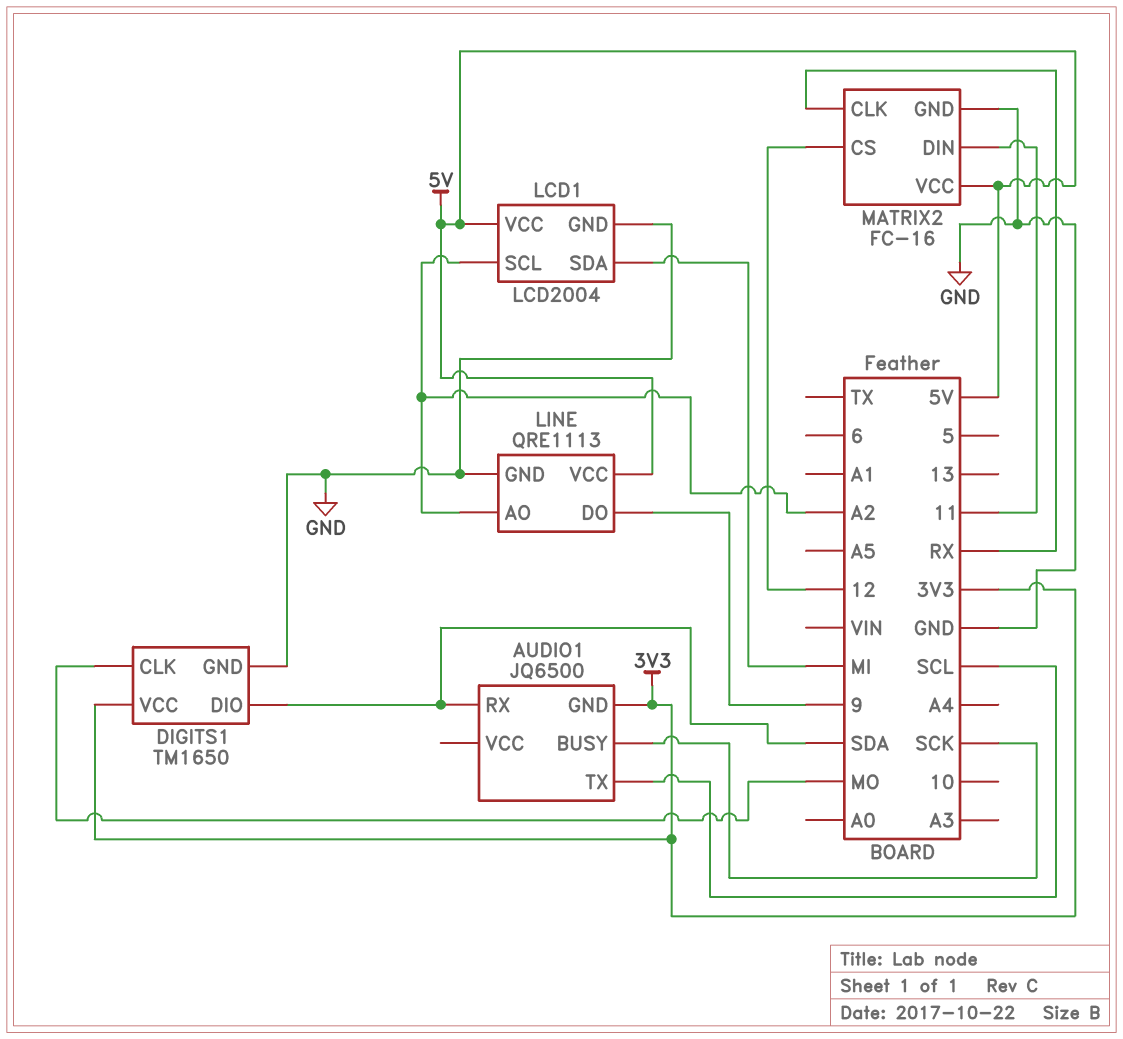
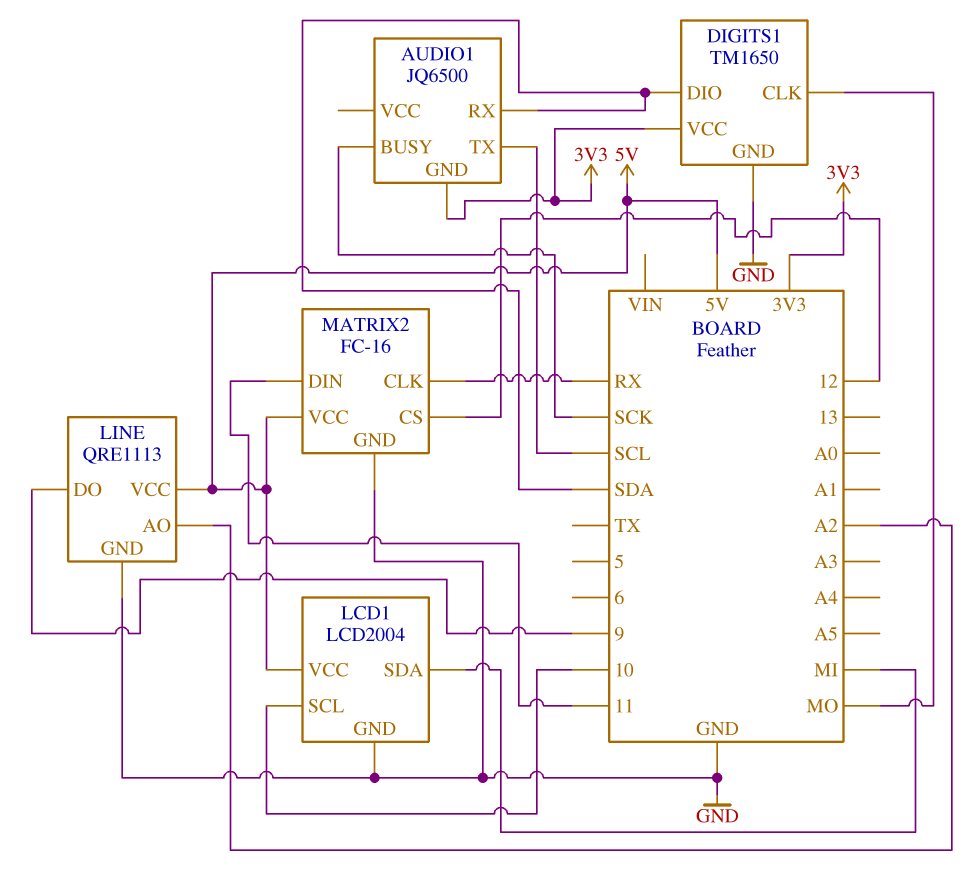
LCD1 pin SCL: A2 -> 10

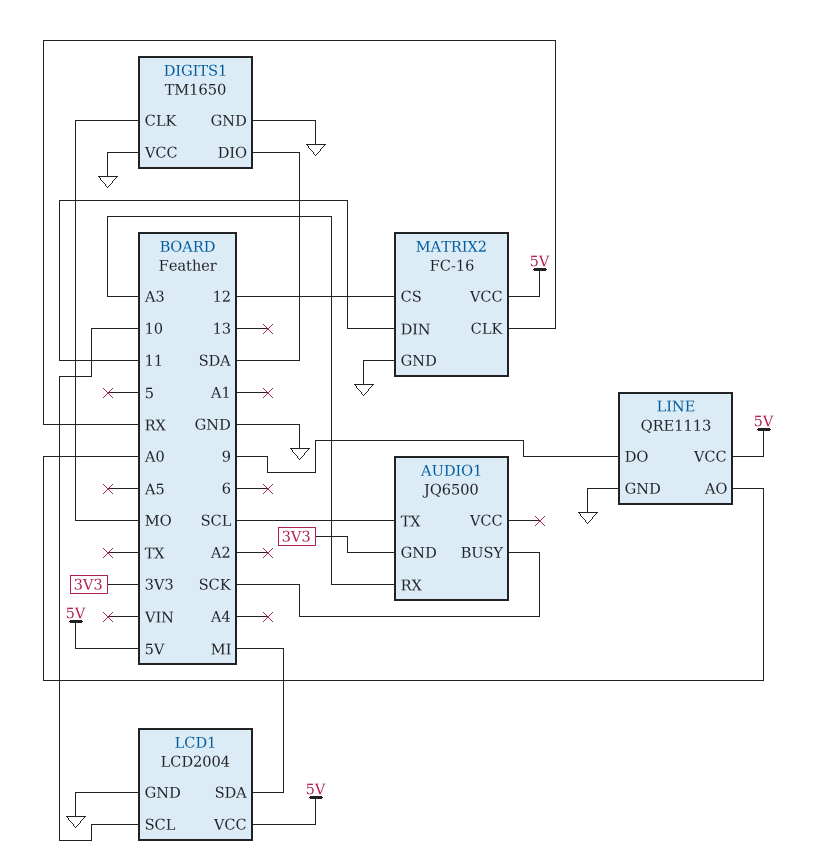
AUDIO1 pin RX: SDA -> A3
DIGITS1 pin VCC: 3V3 -> GND
LINE pin AO: A2 -> A0

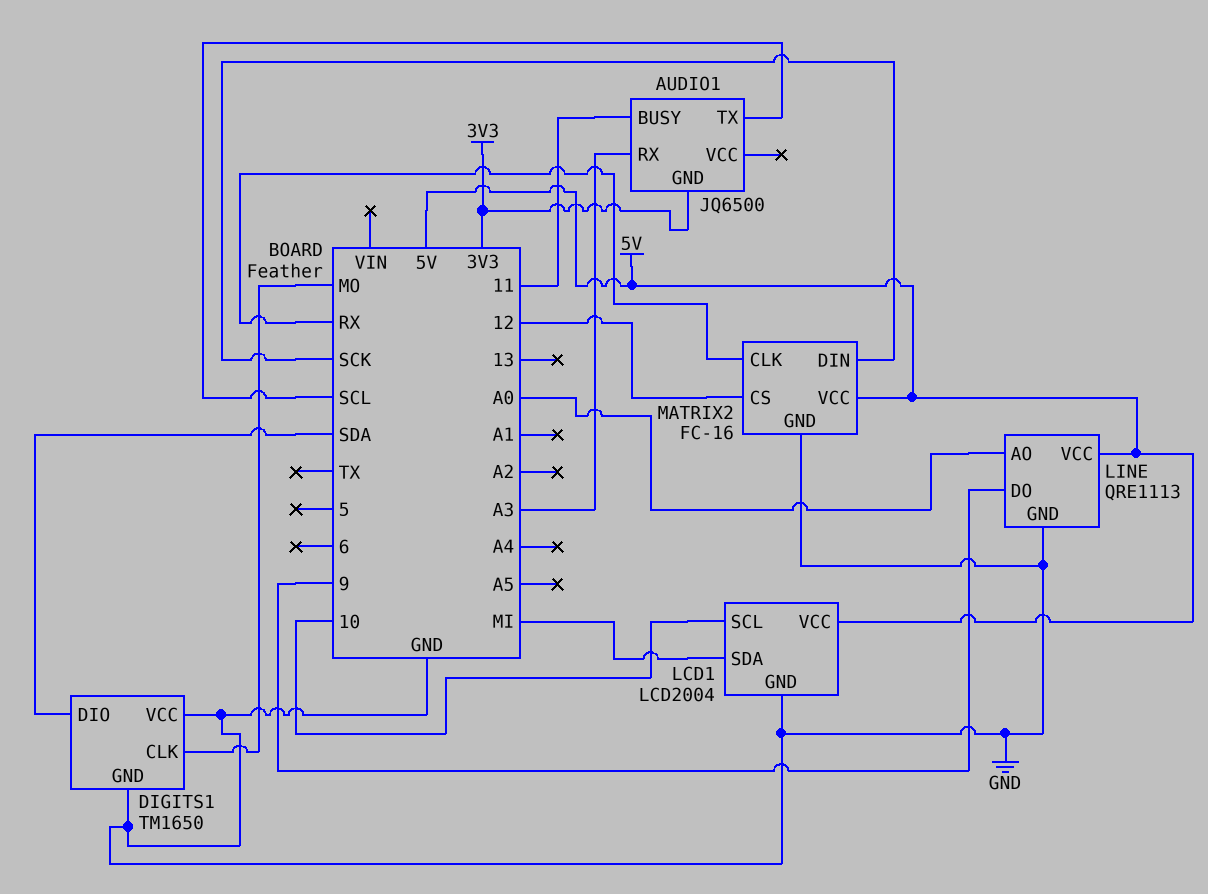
AUDIO1 pin BUSY: SCK -> 11
MATRIX2 pin DIN: 11 -> SCK

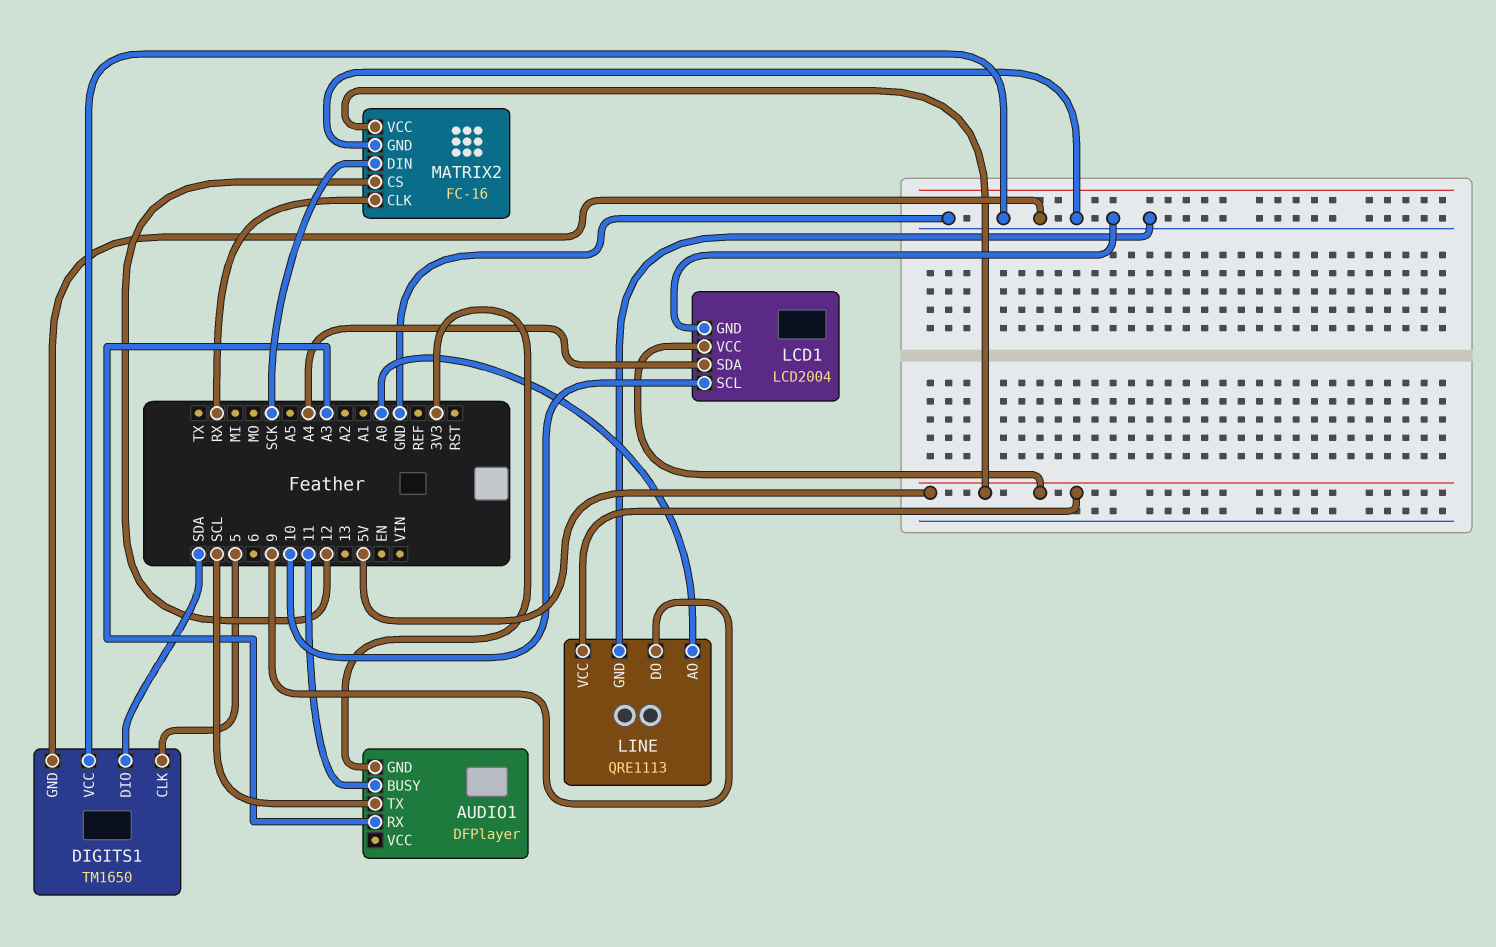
AUDIO1: JQ6500 -> DFPlayer
DIGITS1 pin CLK: MO -> 5
LCD1 pin SDA: MI -> A4

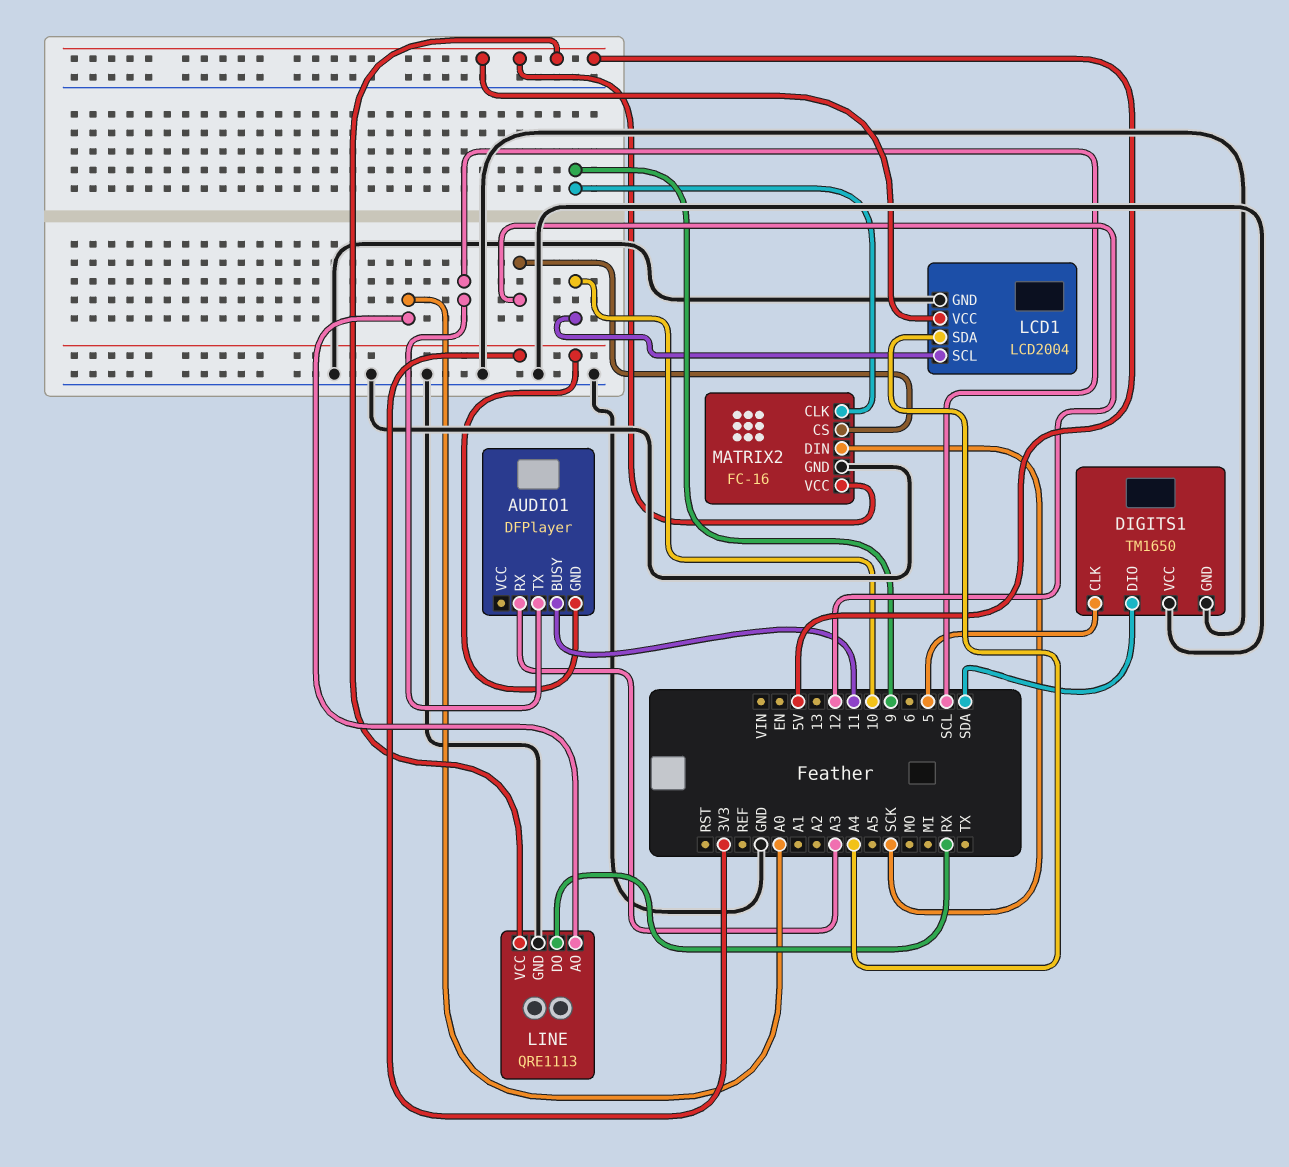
LINE pin DO: 9 -> RX
MATRIX2 pin CLK: RX -> 9

